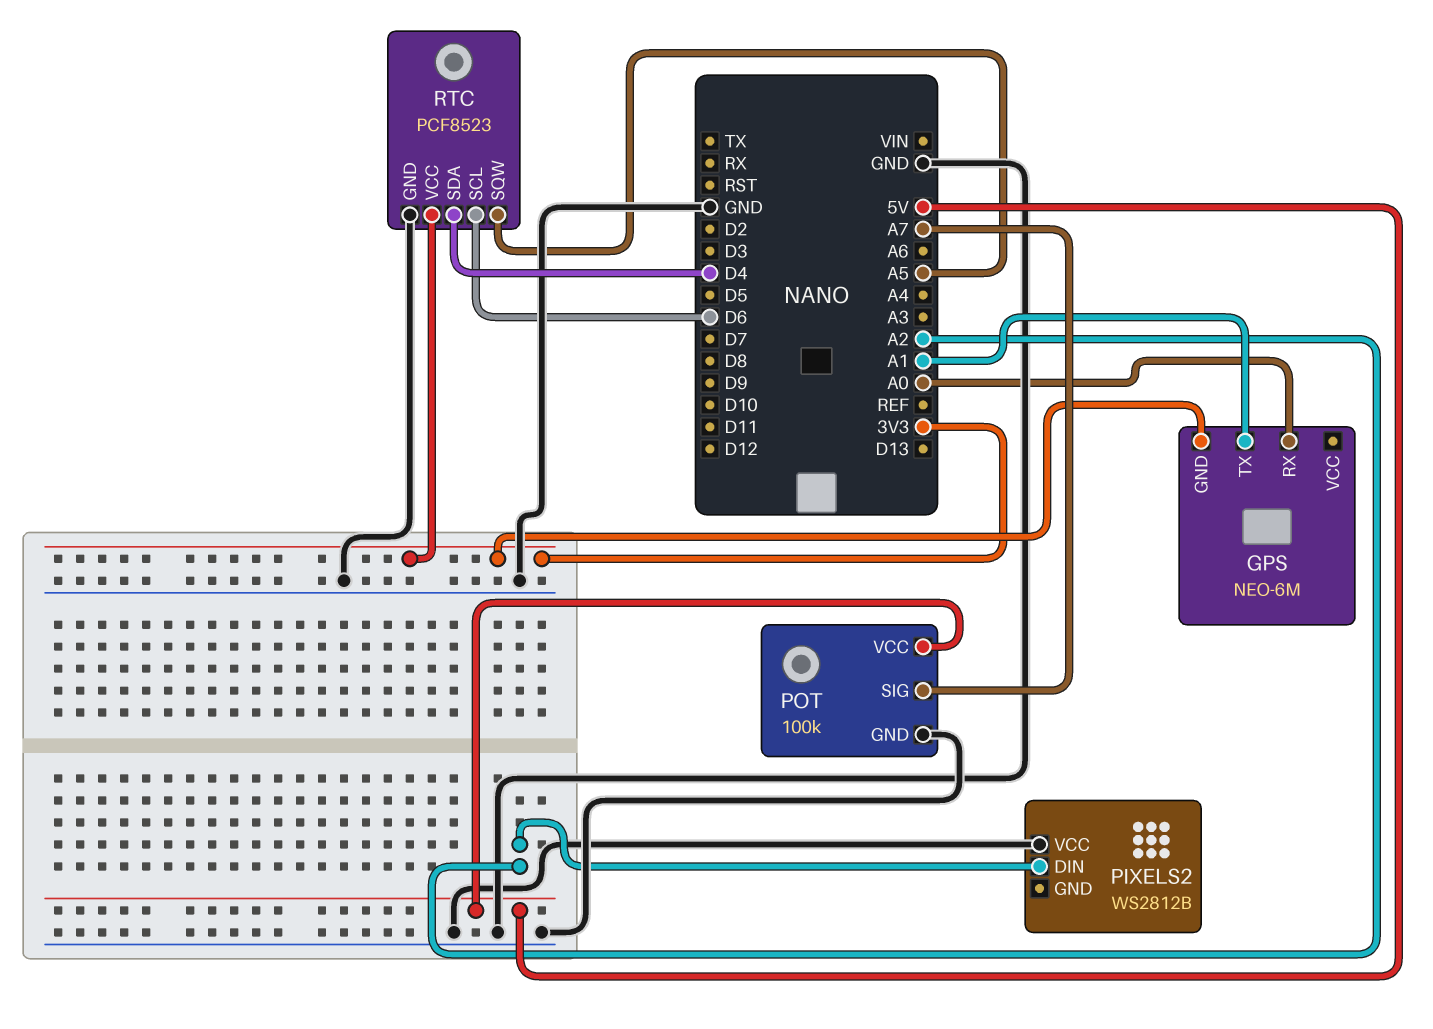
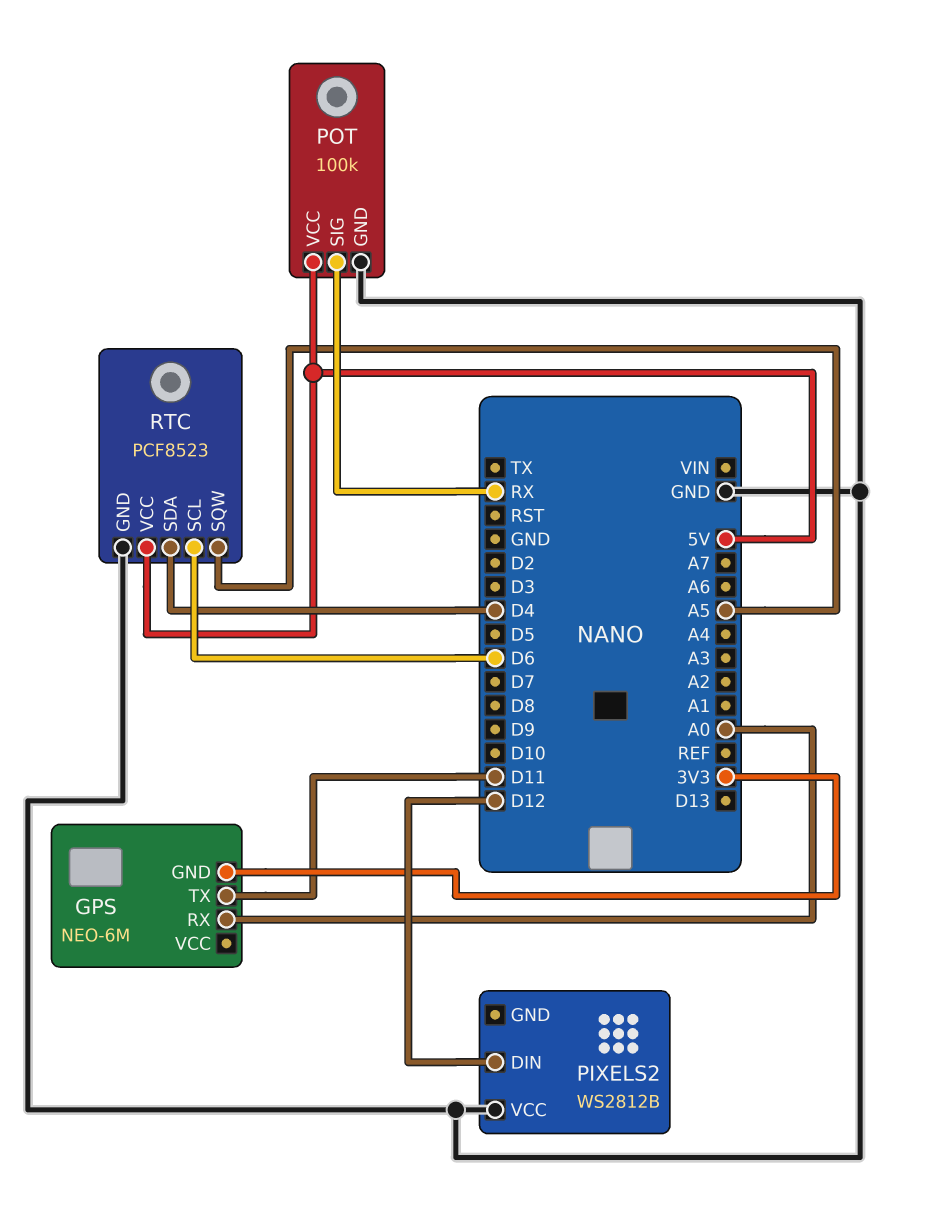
GPS pin TX: A1 -> D11
PIXELS2 pin DIN: A2 -> D12
POT pin SIG: A7 -> RX
RTC pin VCC: 3V3 -> 5V

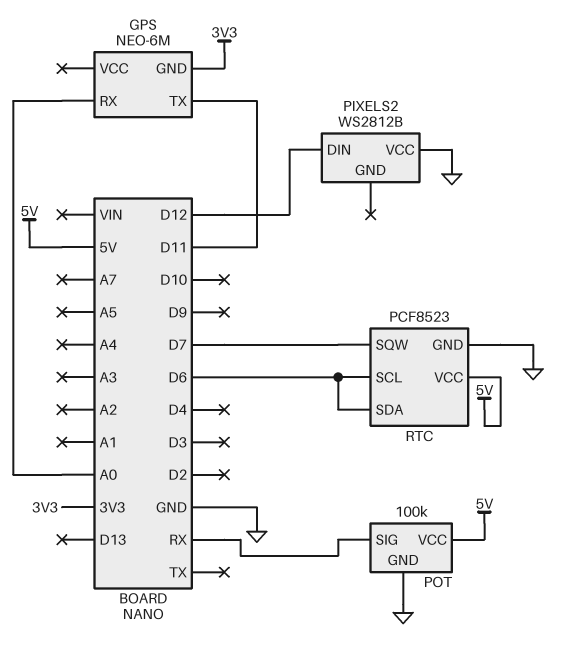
RTC pin SDA: D4 -> D6
RTC pin SQW: A5 -> D7

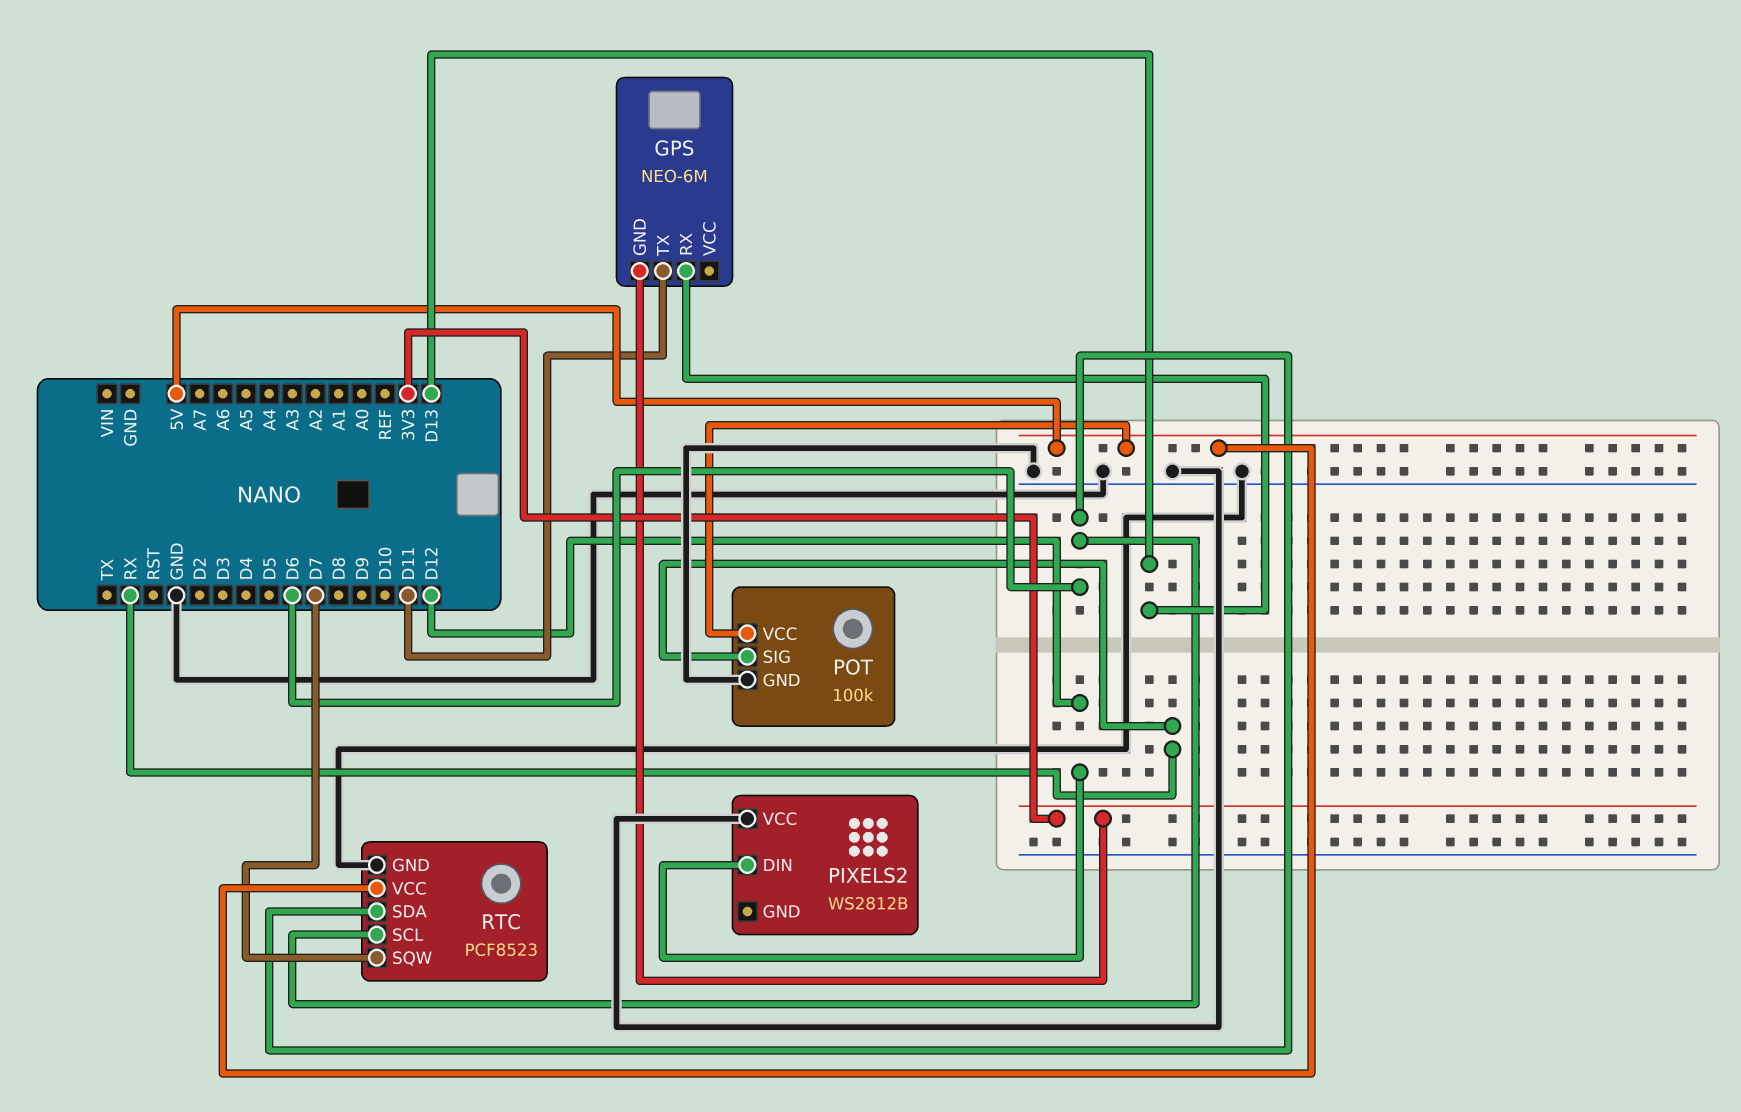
GPS pin RX: A0 -> D13

